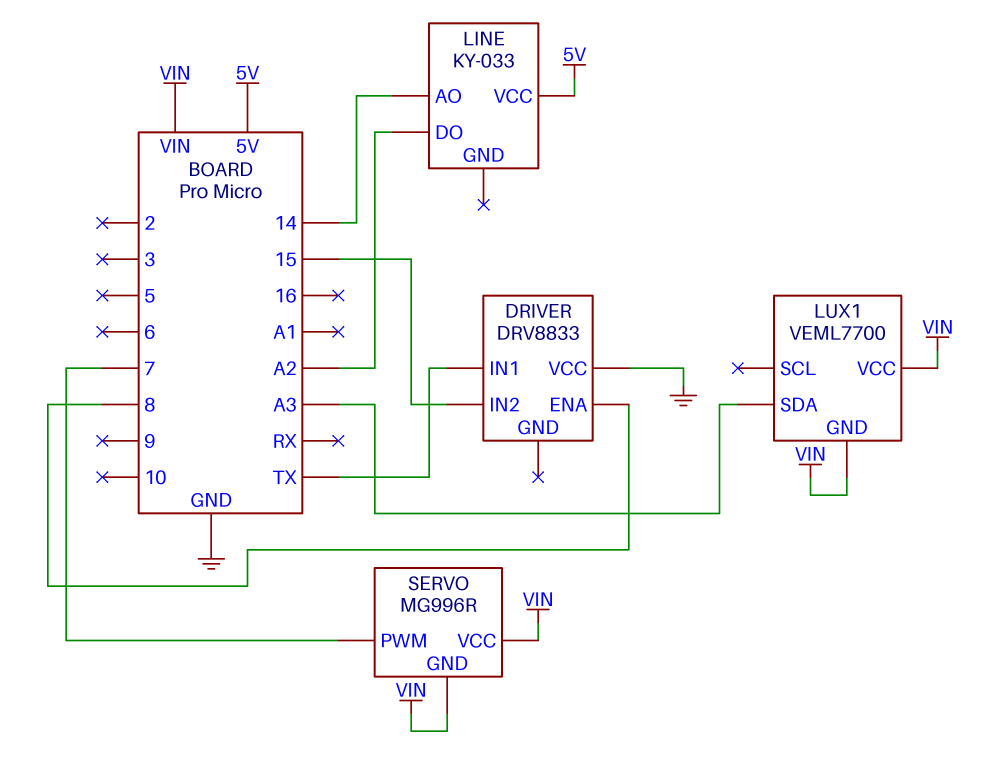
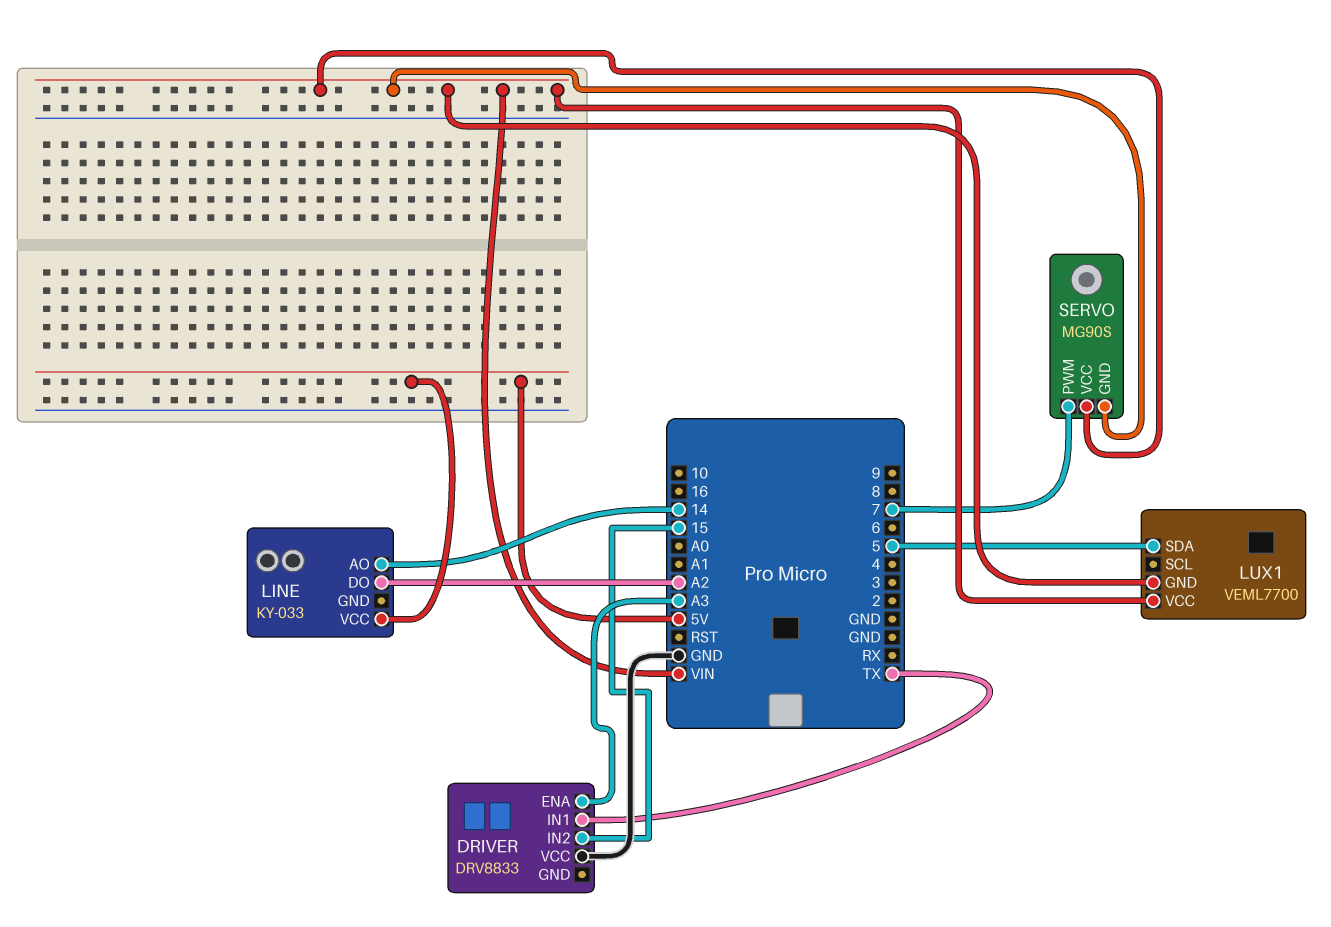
DRIVER pin ENA: 8 -> A3
LUX1 pin SDA: A3 -> 5
SERVO: MG996R -> MG90S

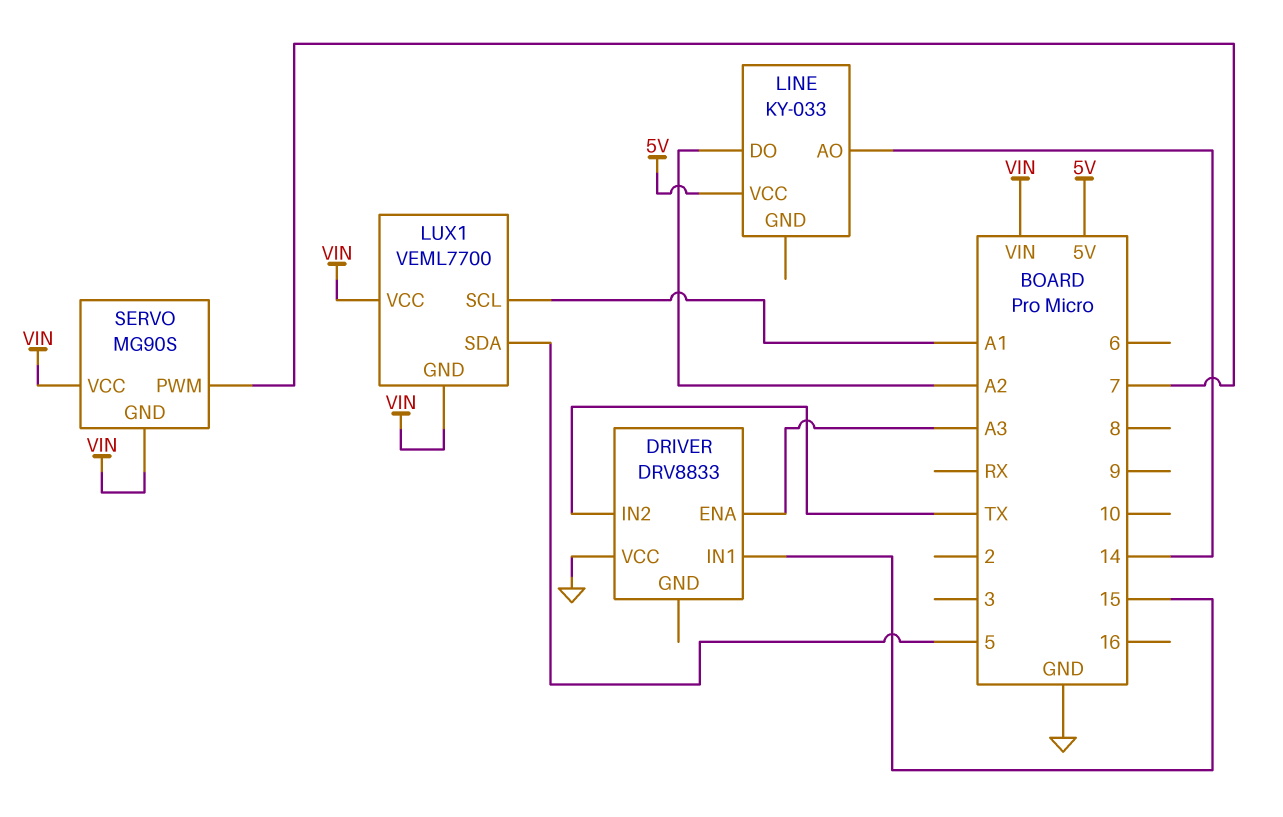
DRIVER pin IN1: TX -> 15
DRIVER pin IN2: 15 -> TX
LUX1 pin SCL: none -> A1

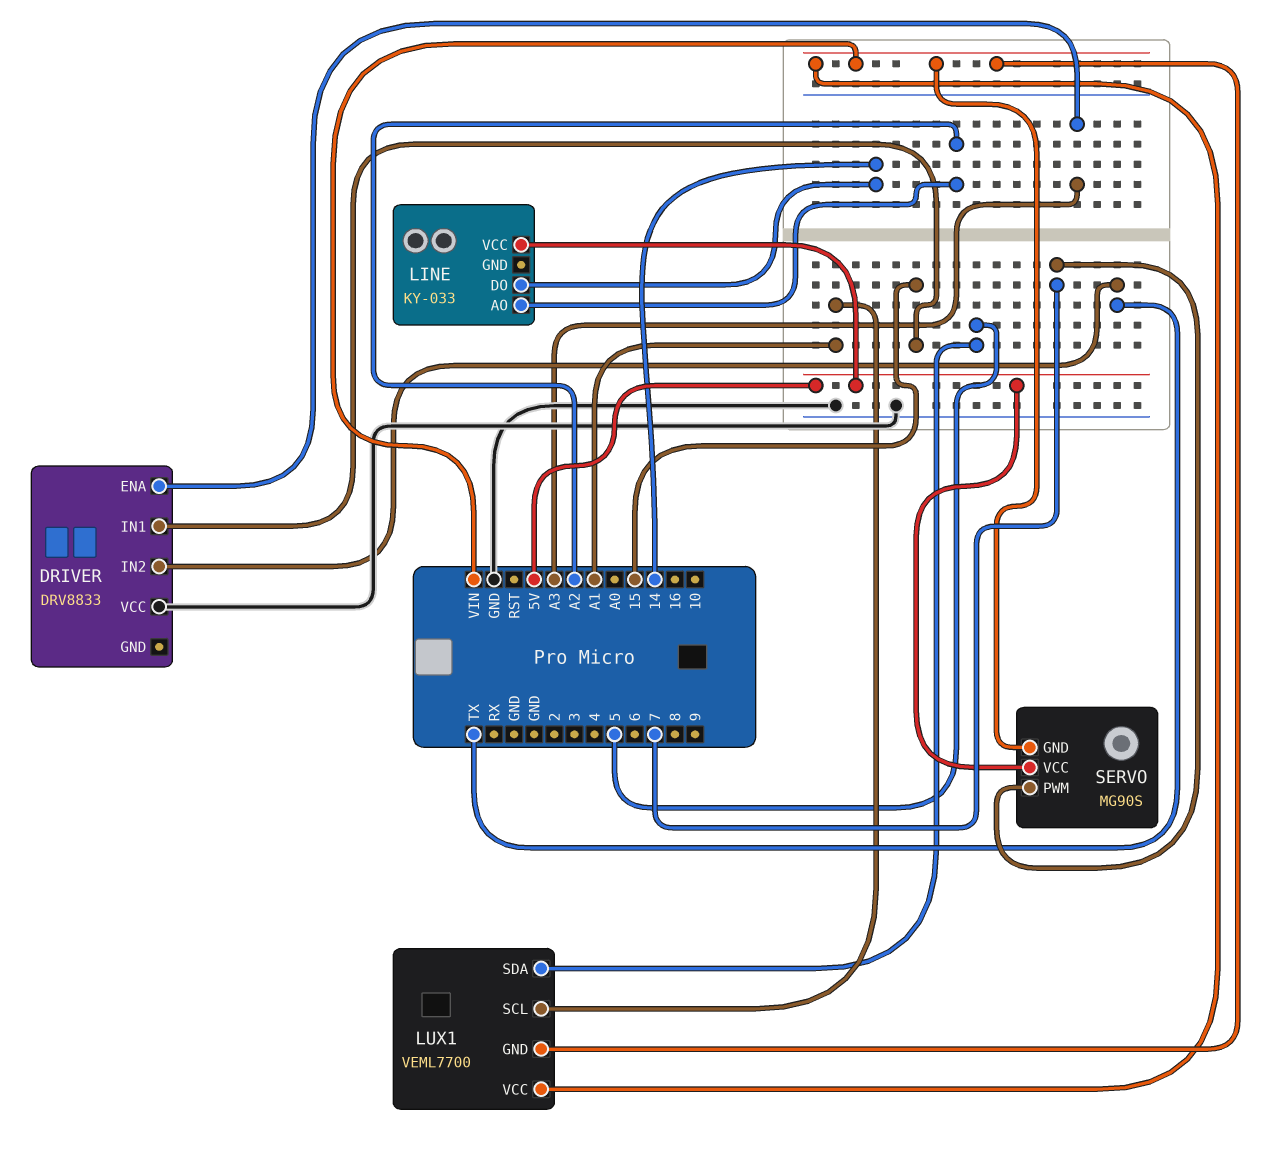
LINE pin AO: 14 -> A2
LINE pin DO: A2 -> 14
SERVO pin VCC: VIN -> 5V

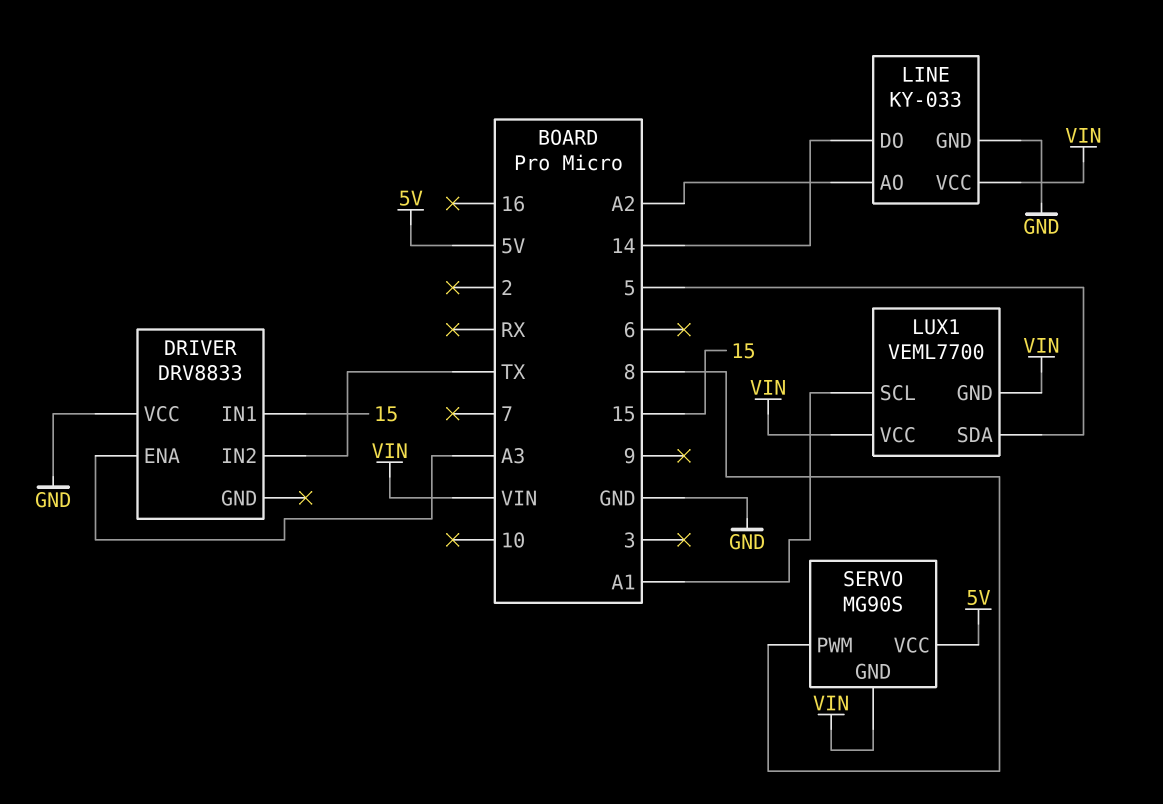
LINE pin GND: none -> GND
LINE pin VCC: 5V -> VIN
SERVO pin PWM: 7 -> 8

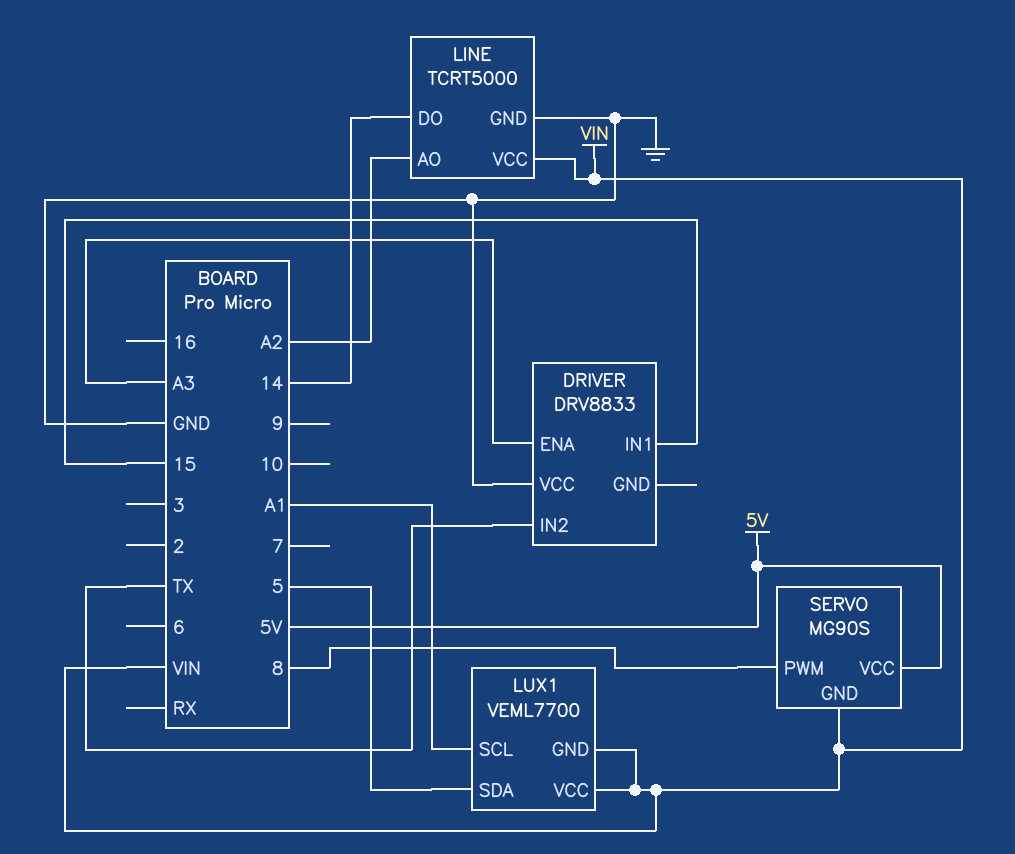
LINE: KY-033 -> TCRT5000

